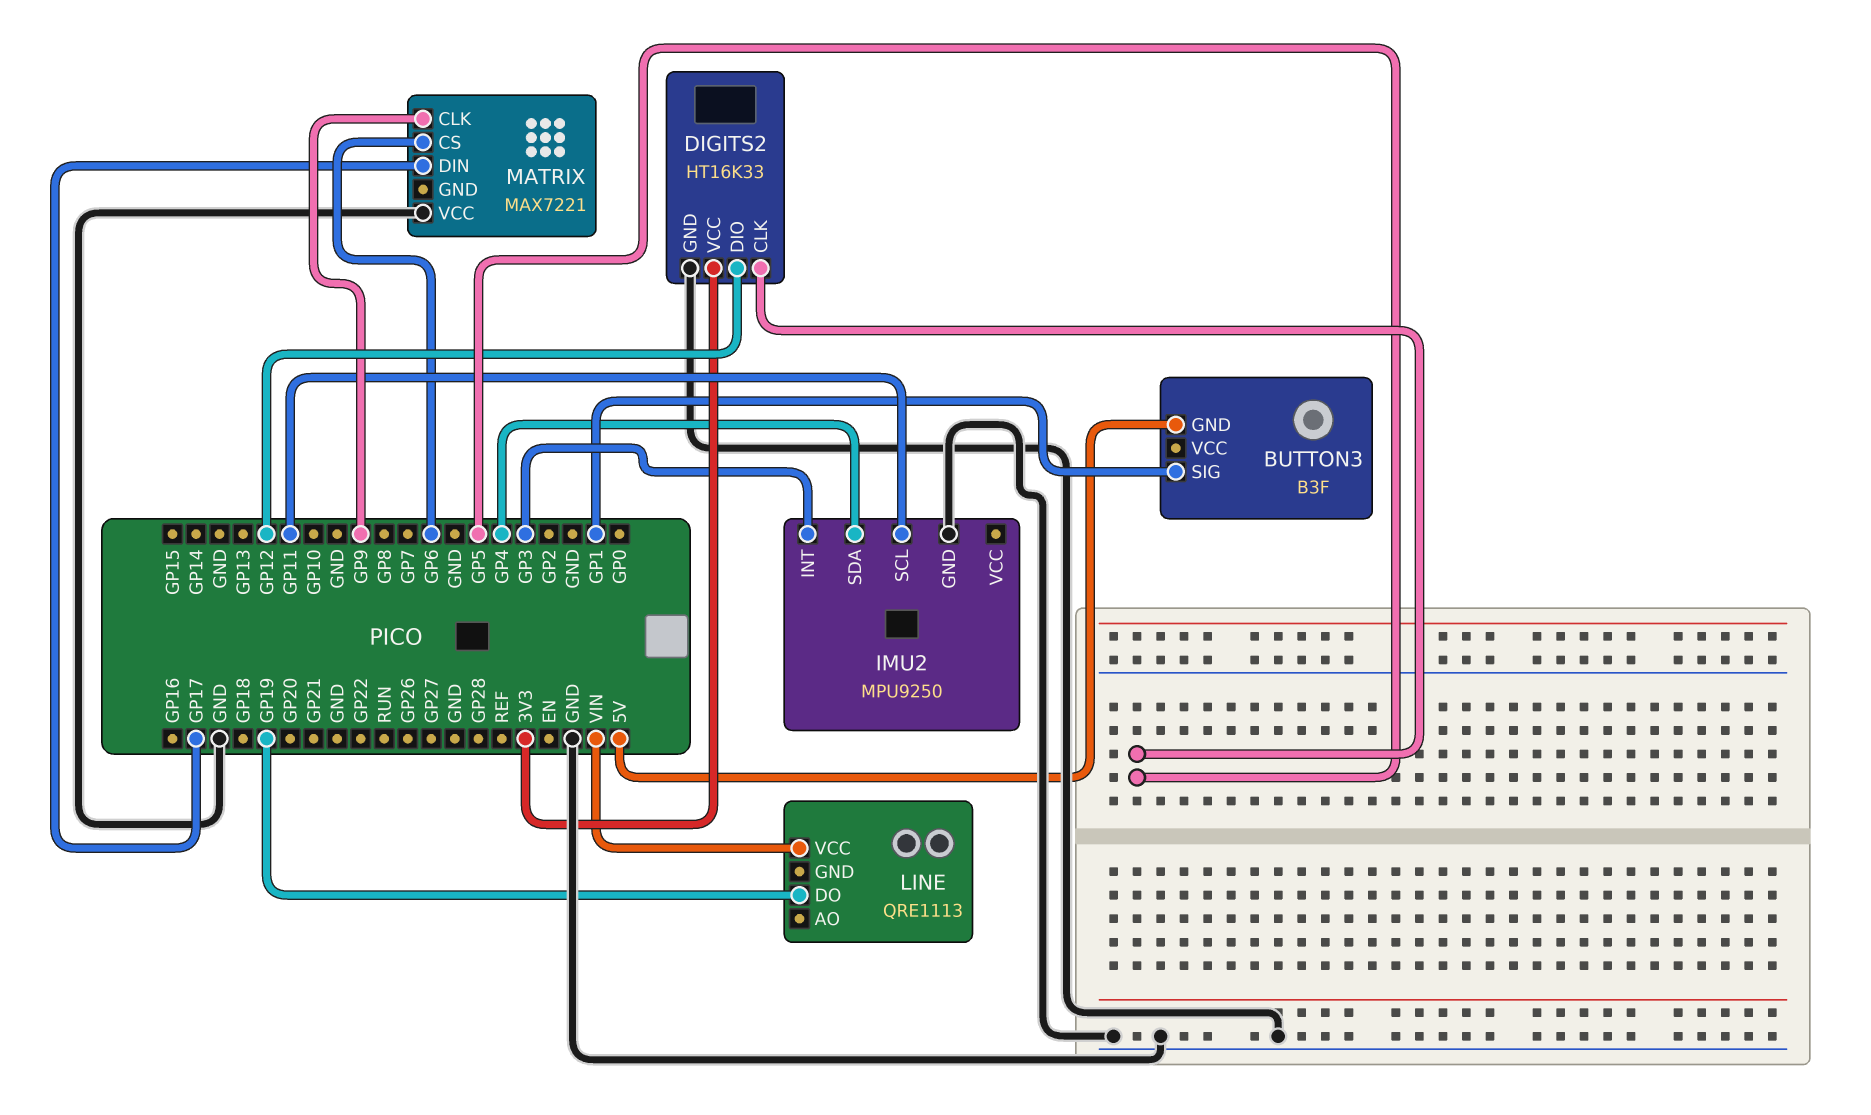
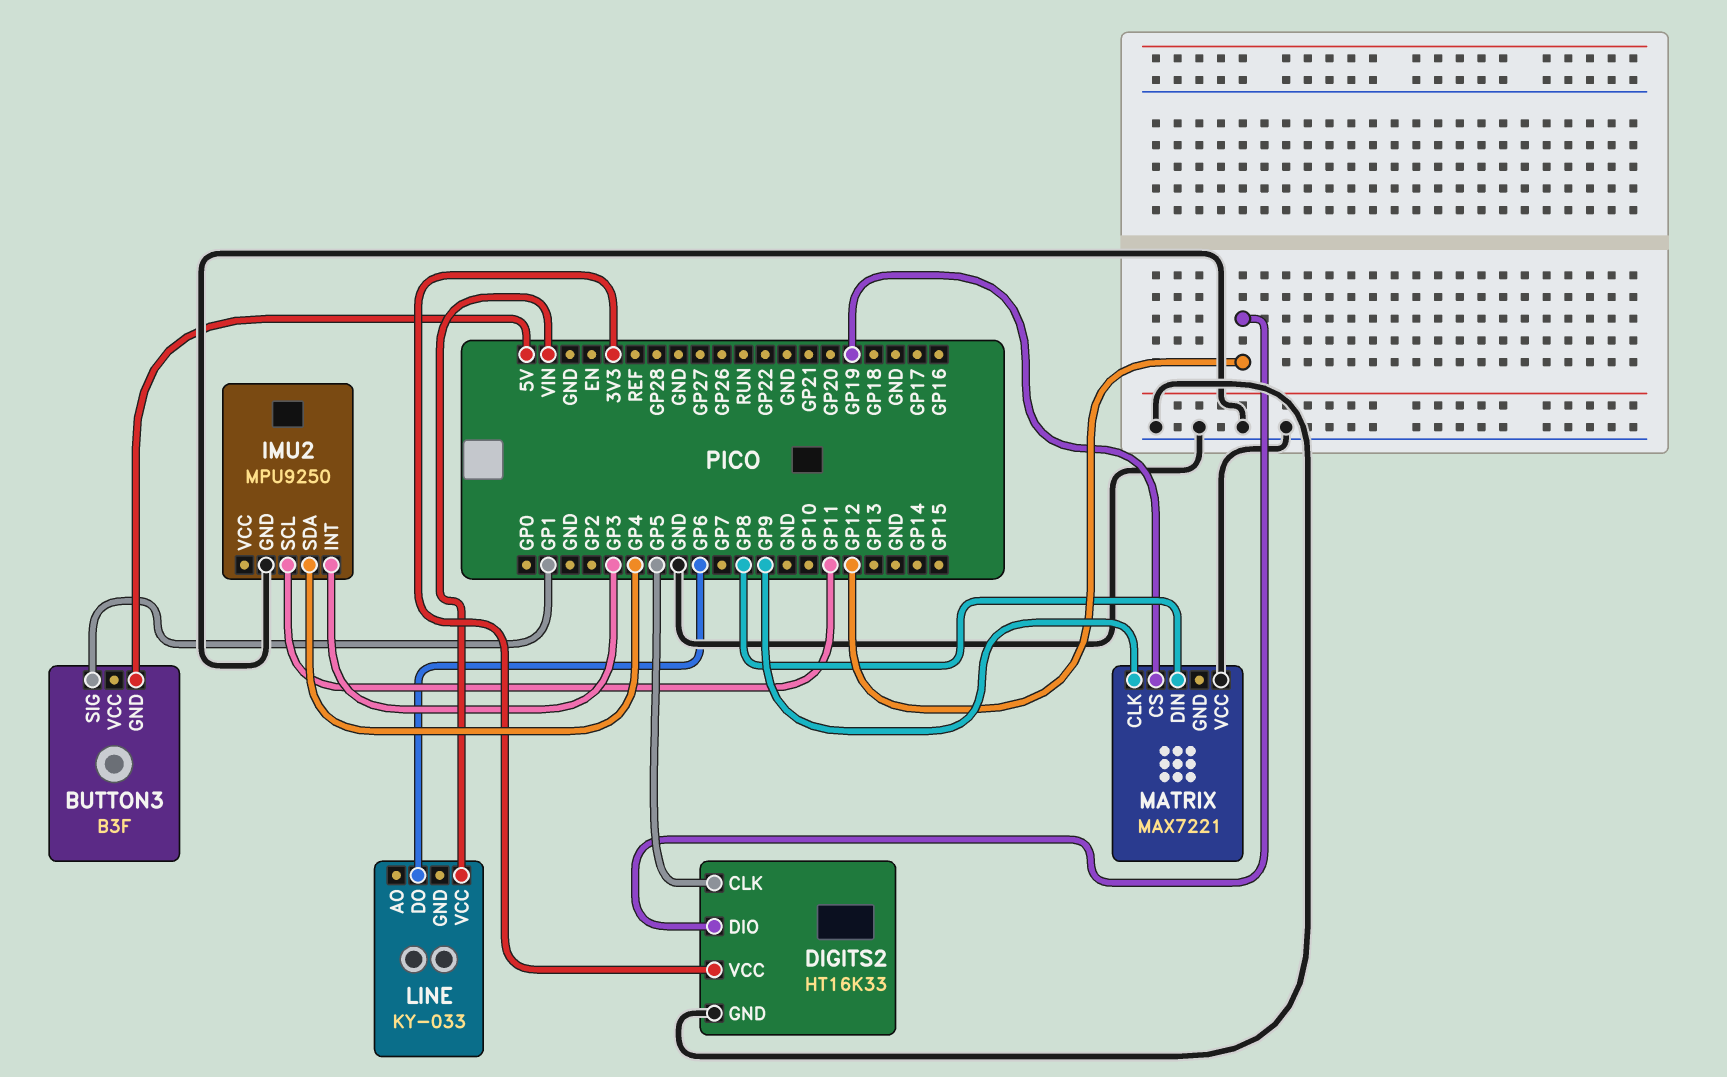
LINE: QRE1113 -> KY-033
LINE pin DO: GP19 -> GP6
MATRIX pin CS: GP6 -> GP19
MATRIX pin DIN: GP17 -> GP8

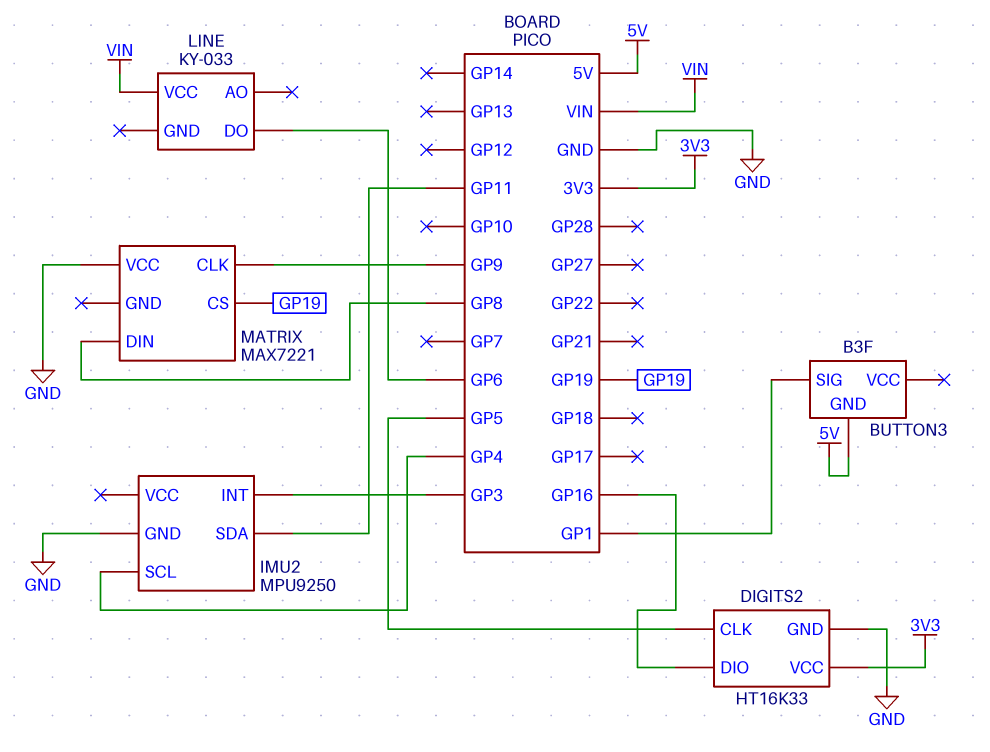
DIGITS2 pin DIO: GP12 -> GP16
IMU2 pin SCL: GP11 -> GP4
IMU2 pin SDA: GP4 -> GP11

